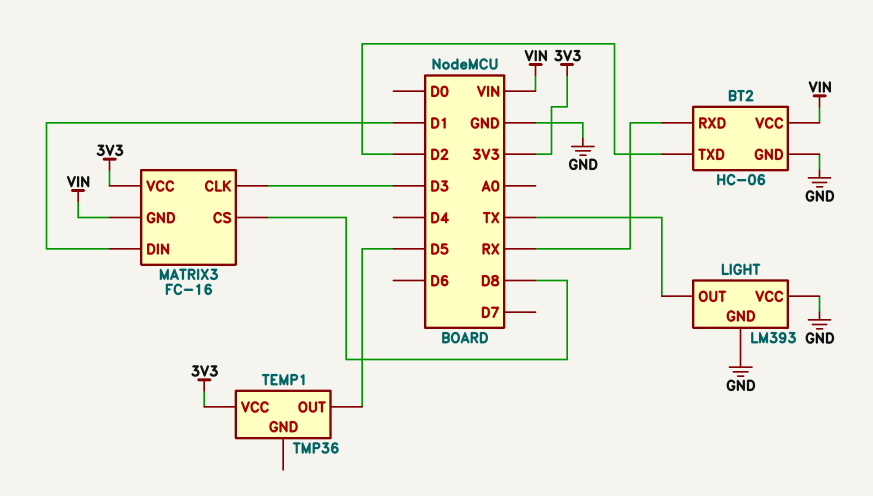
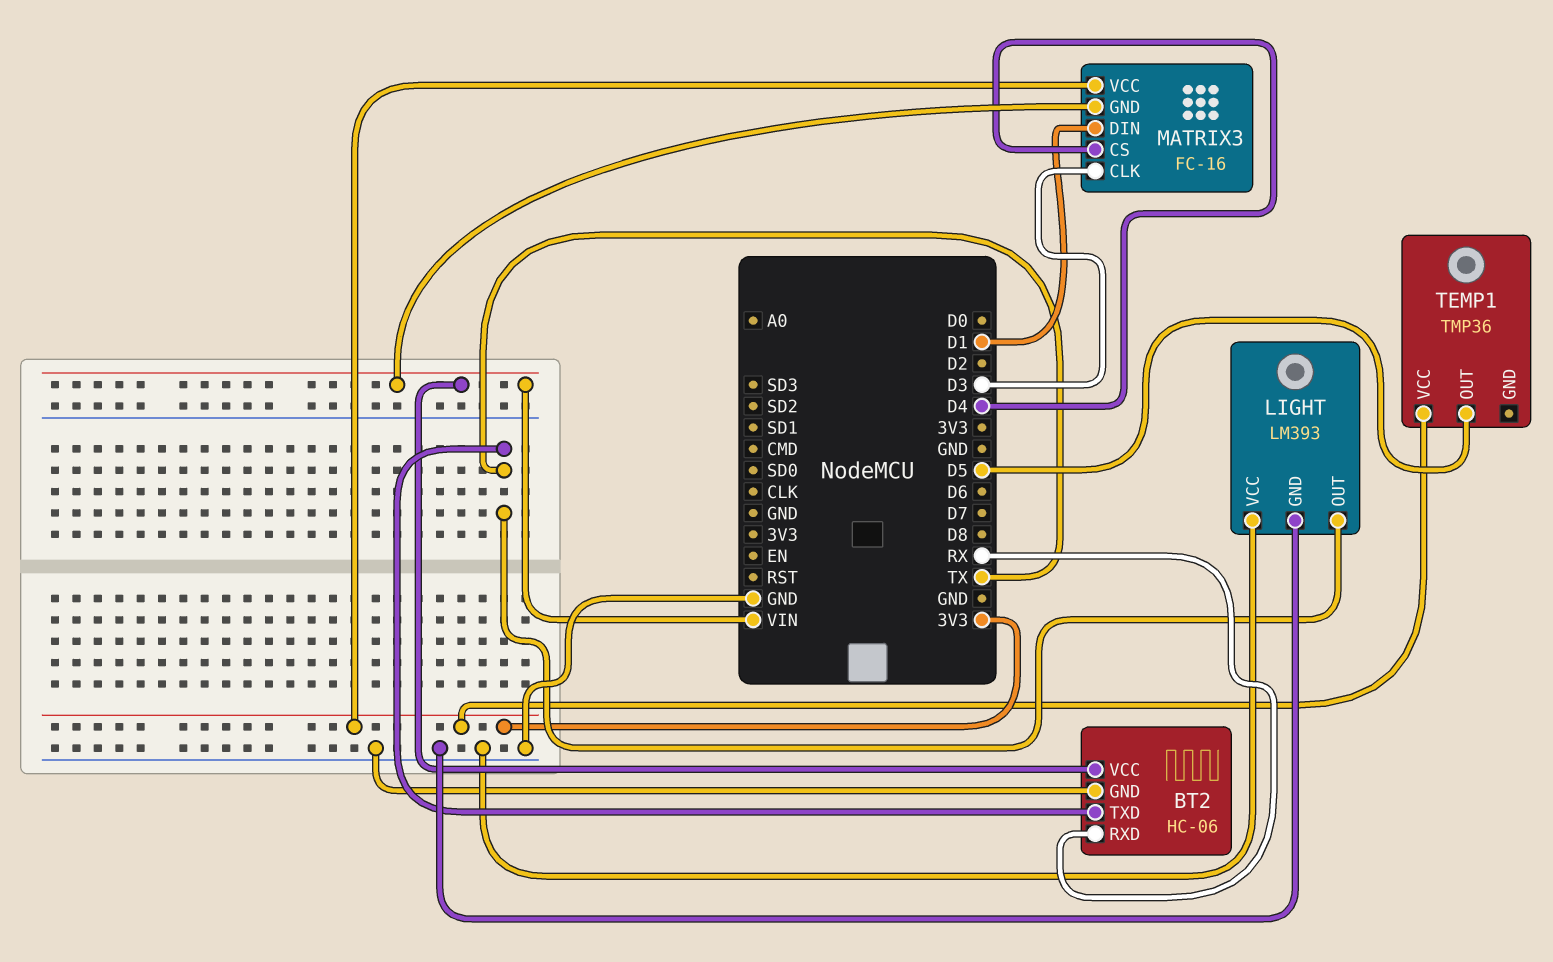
BT2 pin TXD: D2 -> TX
MATRIX3 pin CS: D8 -> D4

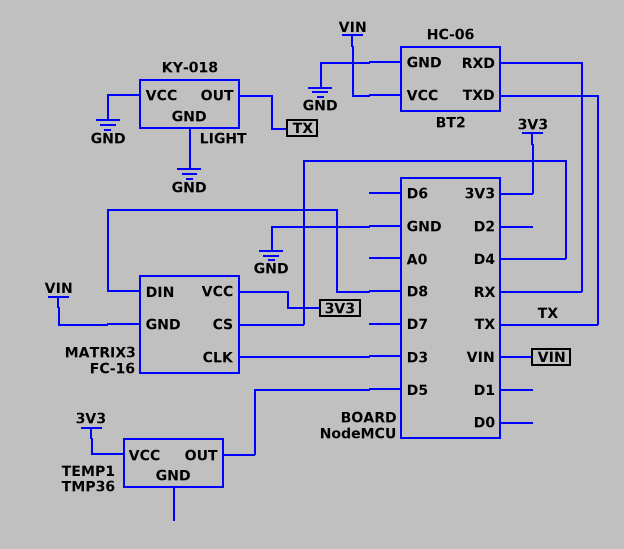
LIGHT: LM393 -> KY-018
MATRIX3 pin DIN: D1 -> D8

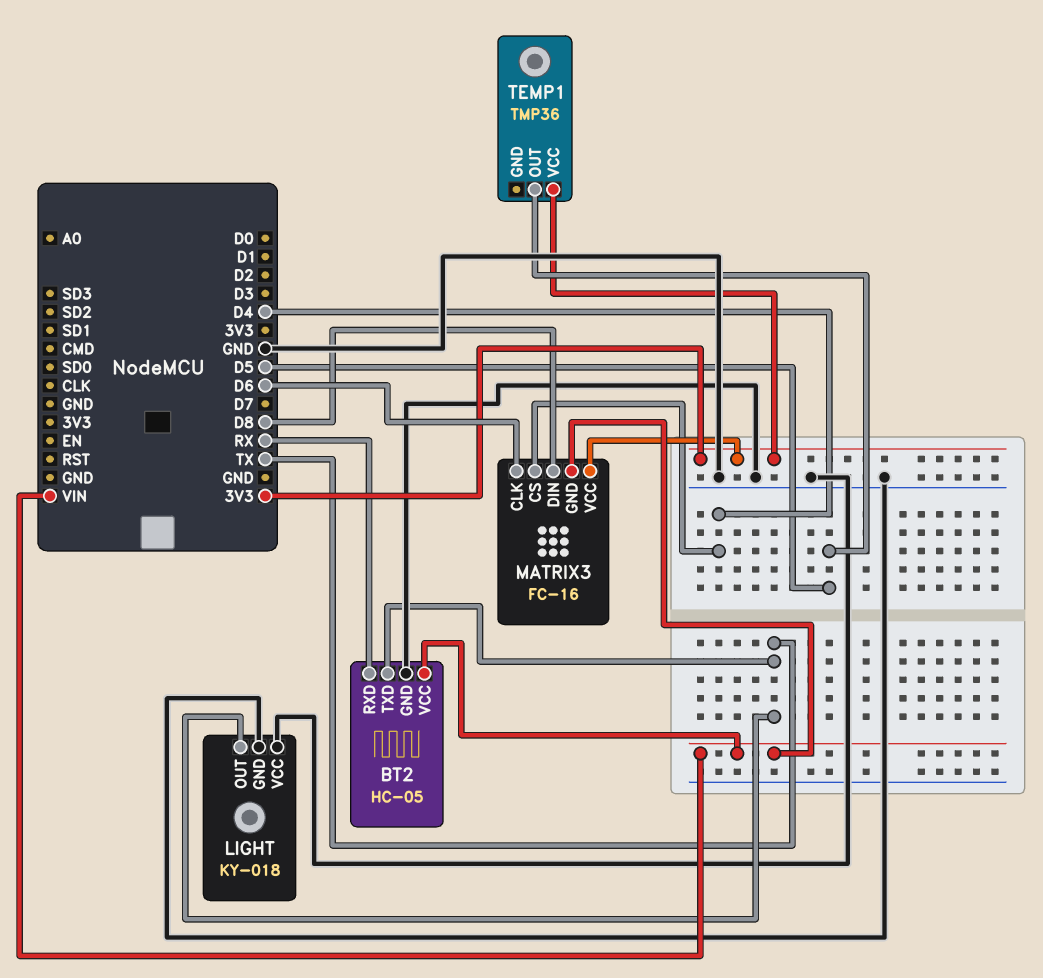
BT2: HC-06 -> HC-05
MATRIX3 pin CLK: D3 -> D6

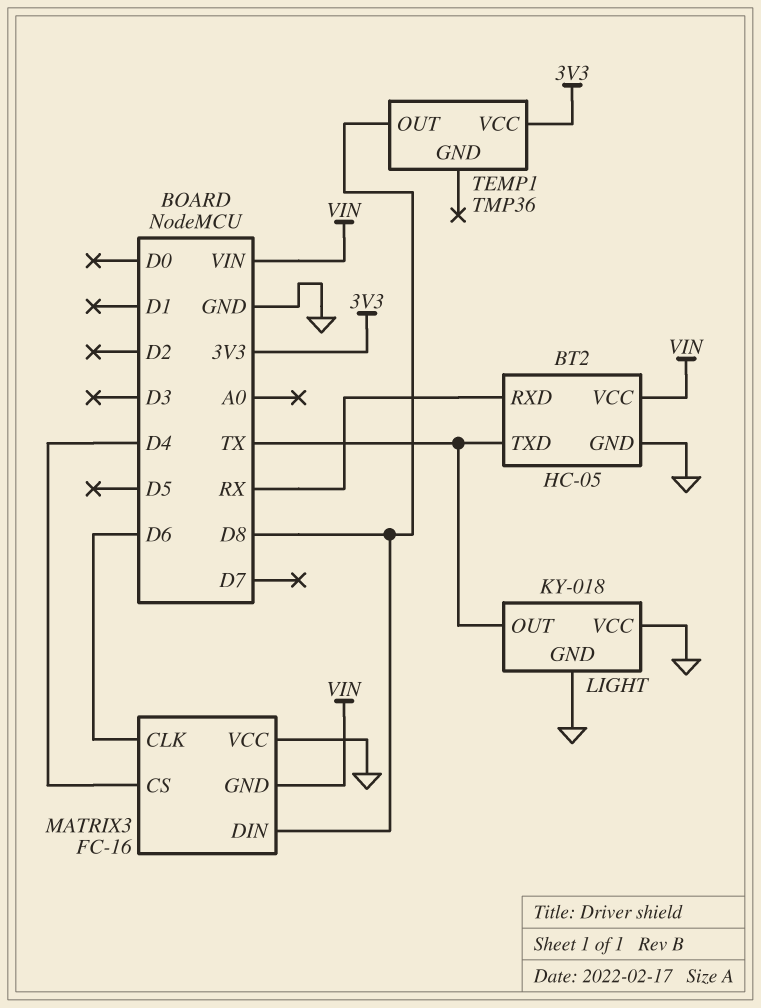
MATRIX3 pin VCC: 3V3 -> GND
TEMP1 pin OUT: D5 -> D8

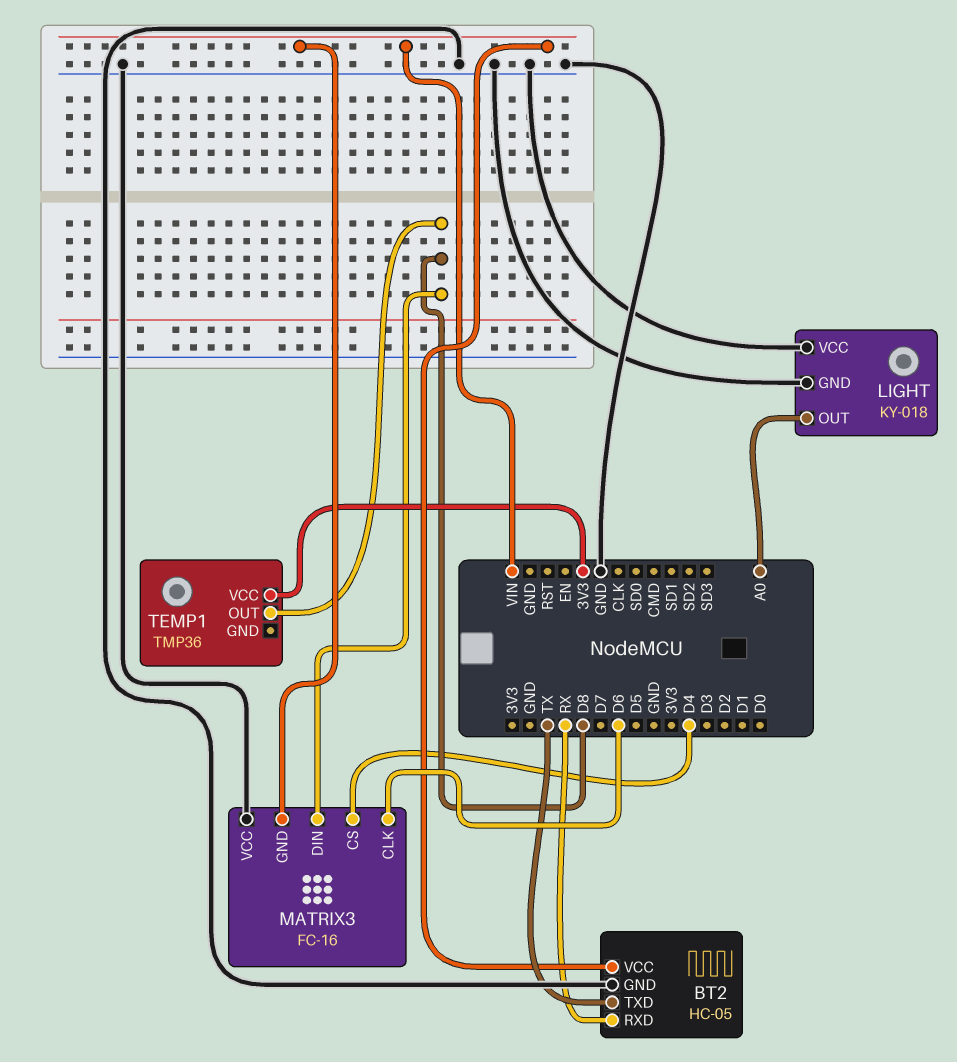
LIGHT pin OUT: TX -> A0

